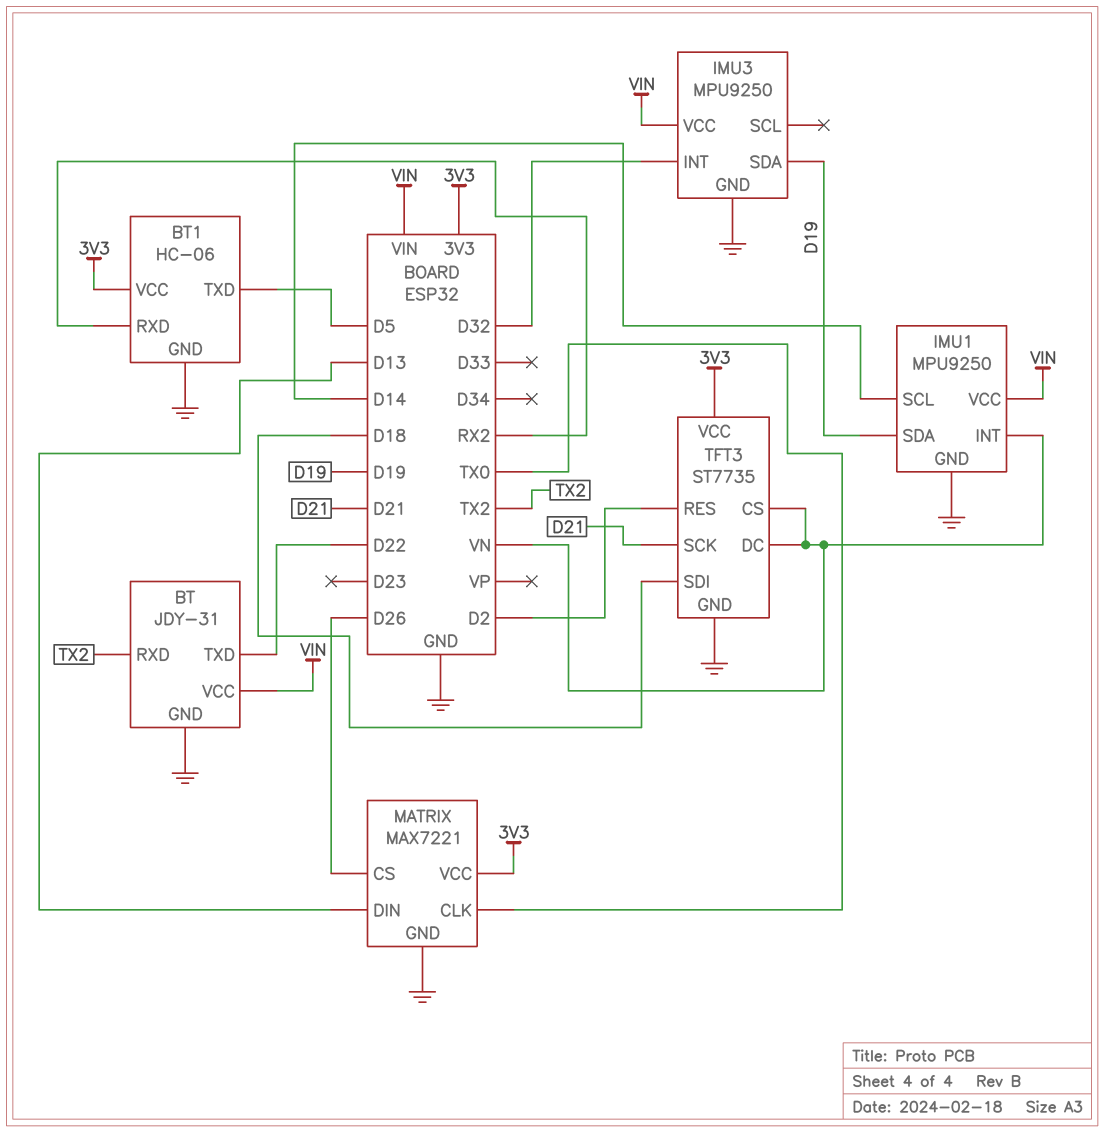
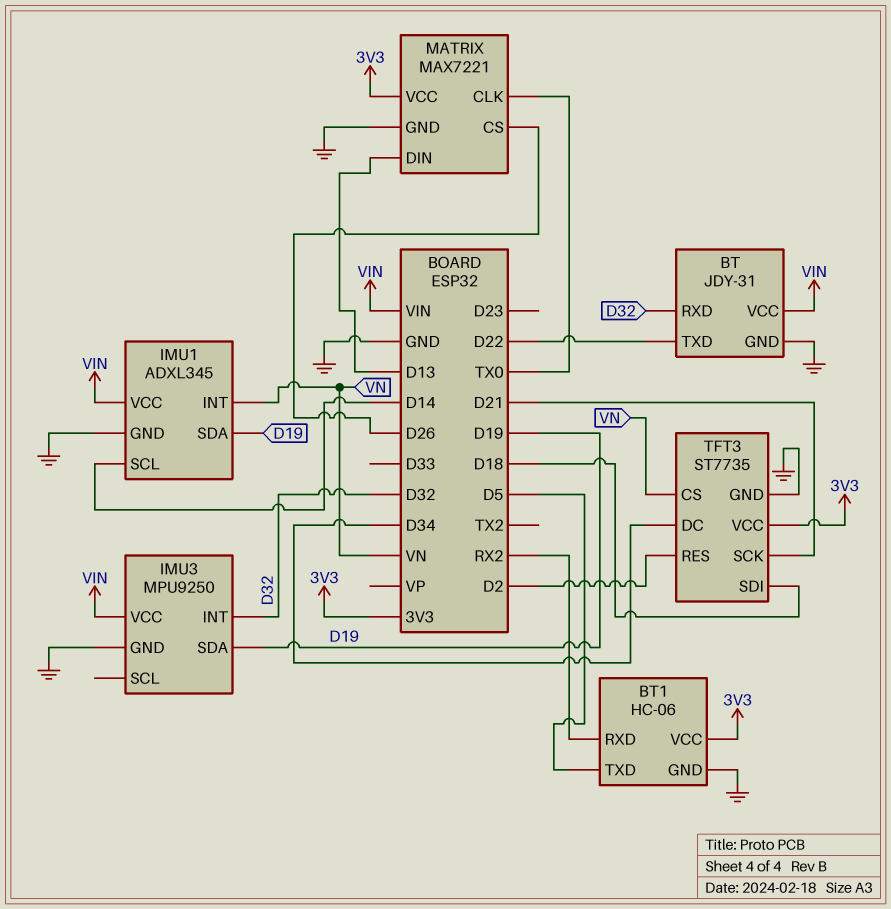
BT pin RXD: TX2 -> D32
IMU1: MPU9250 -> ADXL345
TFT3 pin DC: VN -> D34

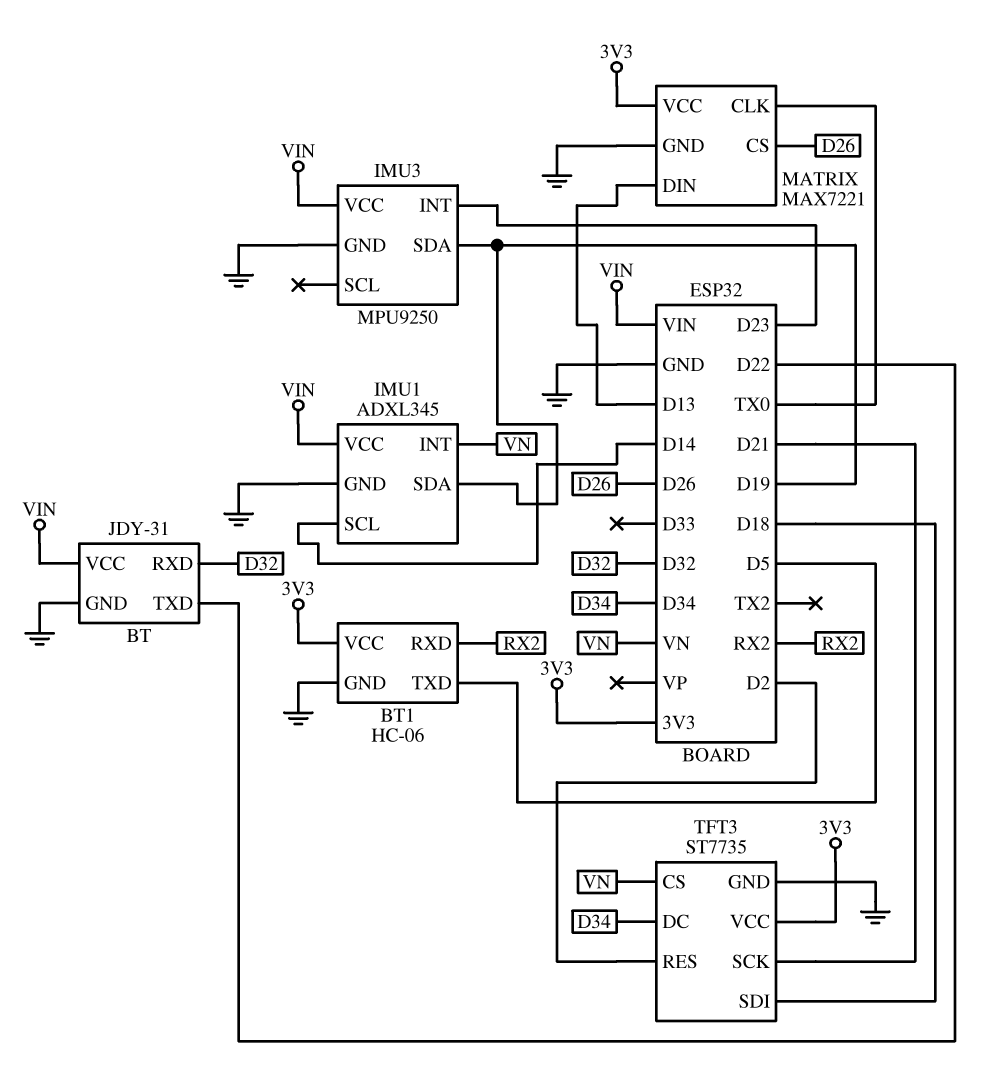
IMU3 pin INT: D32 -> D23

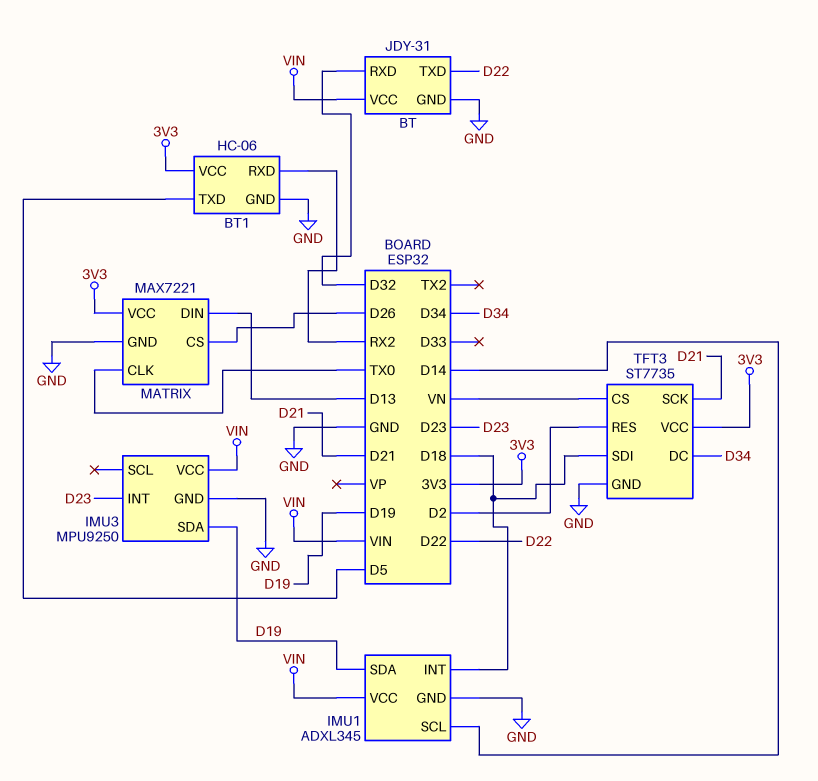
IMU1 pin INT: VN -> D18

